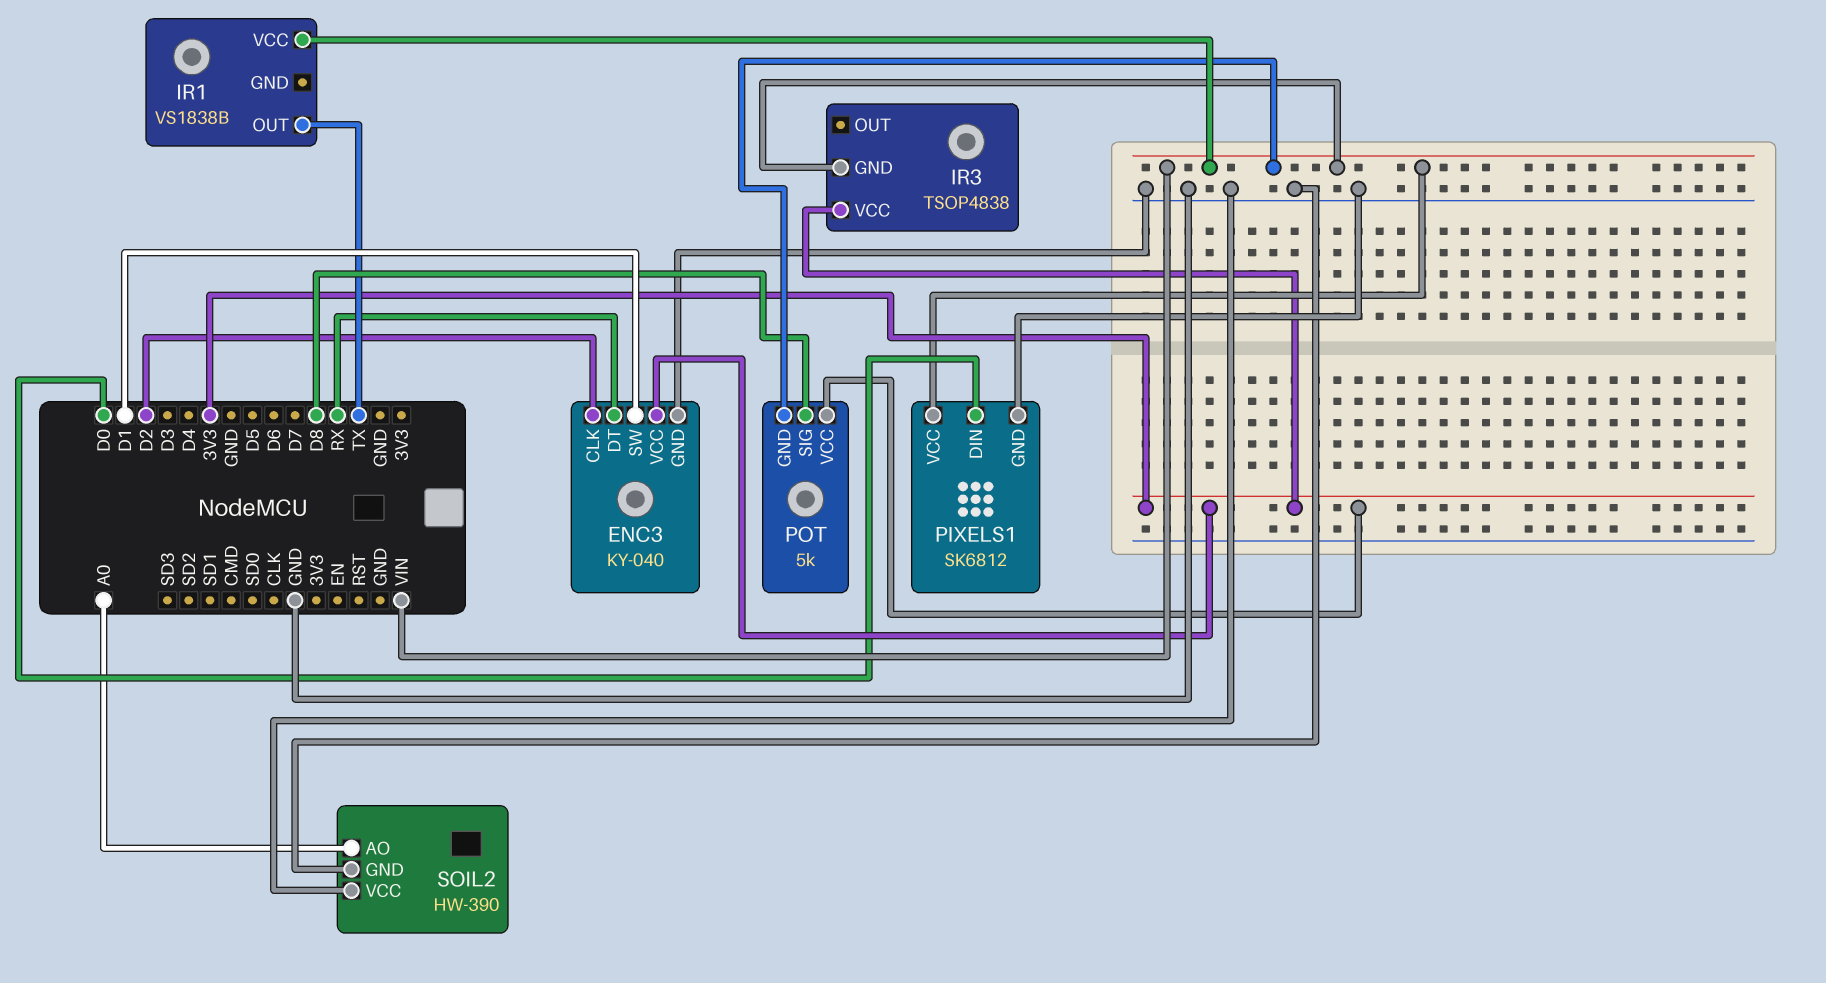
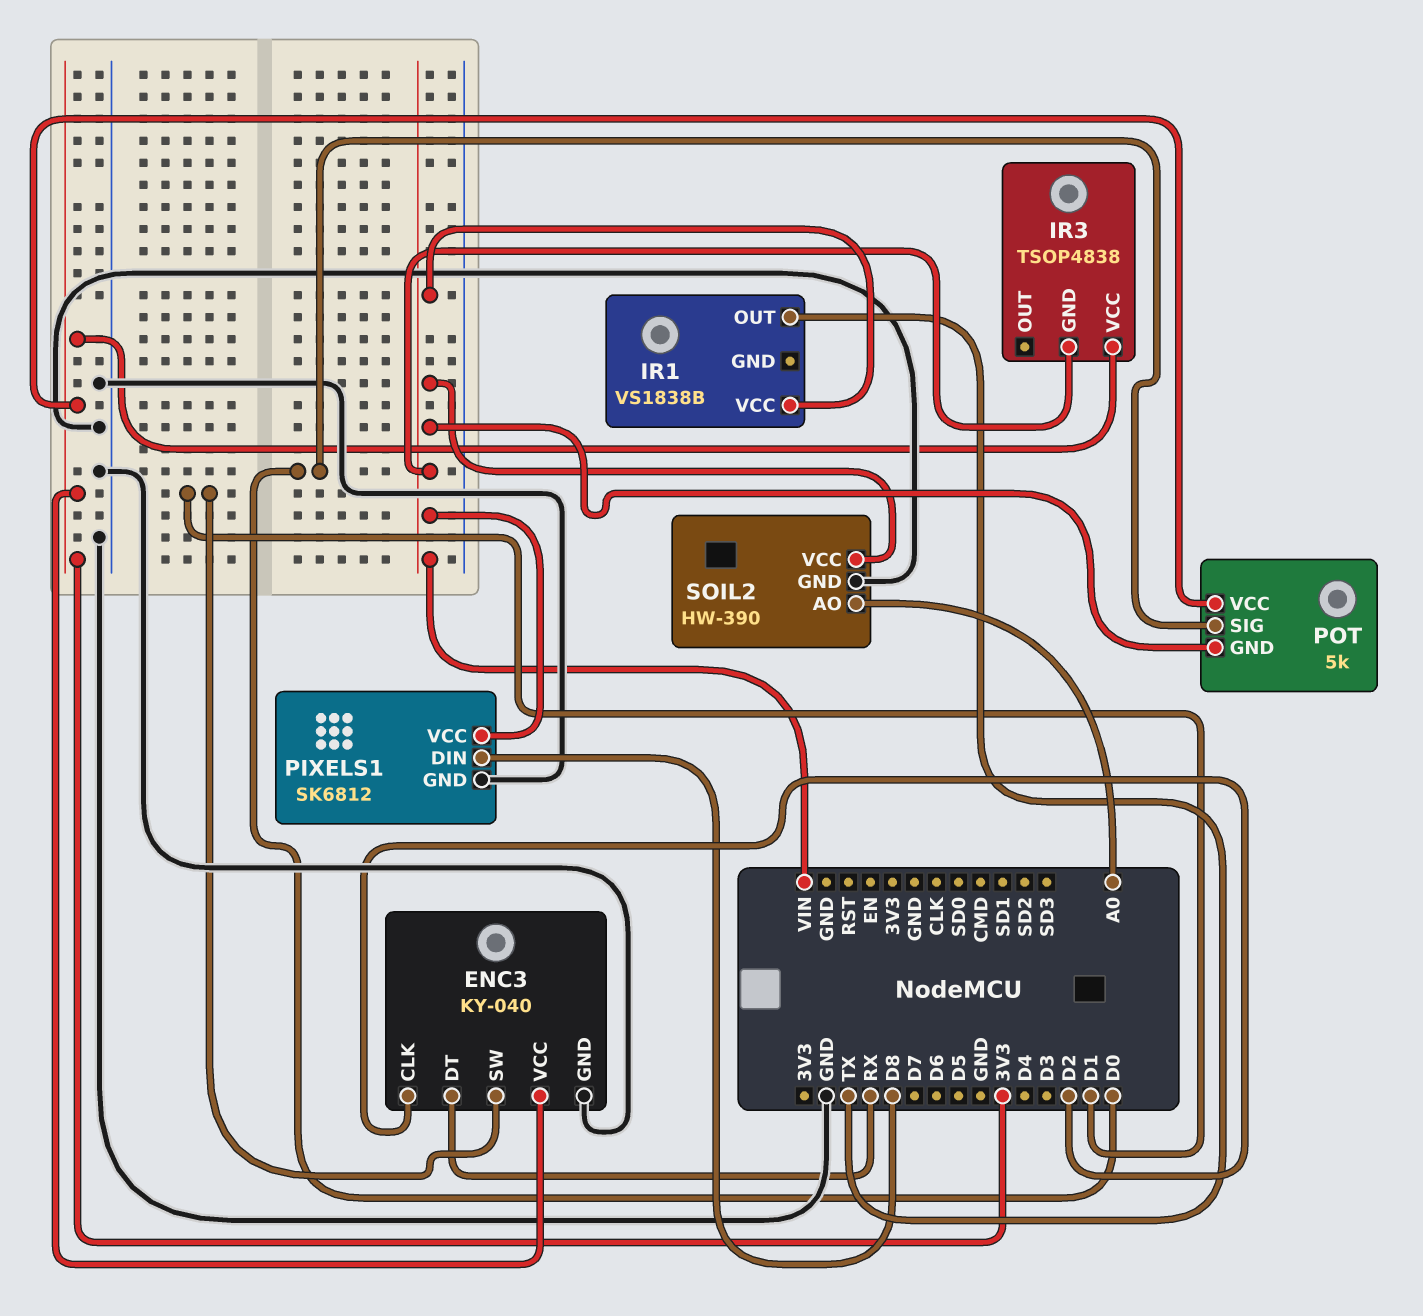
PIXELS1 pin DIN: D0 -> D8
POT pin SIG: D8 -> D0
SOIL2 pin VCC: GND -> VIN

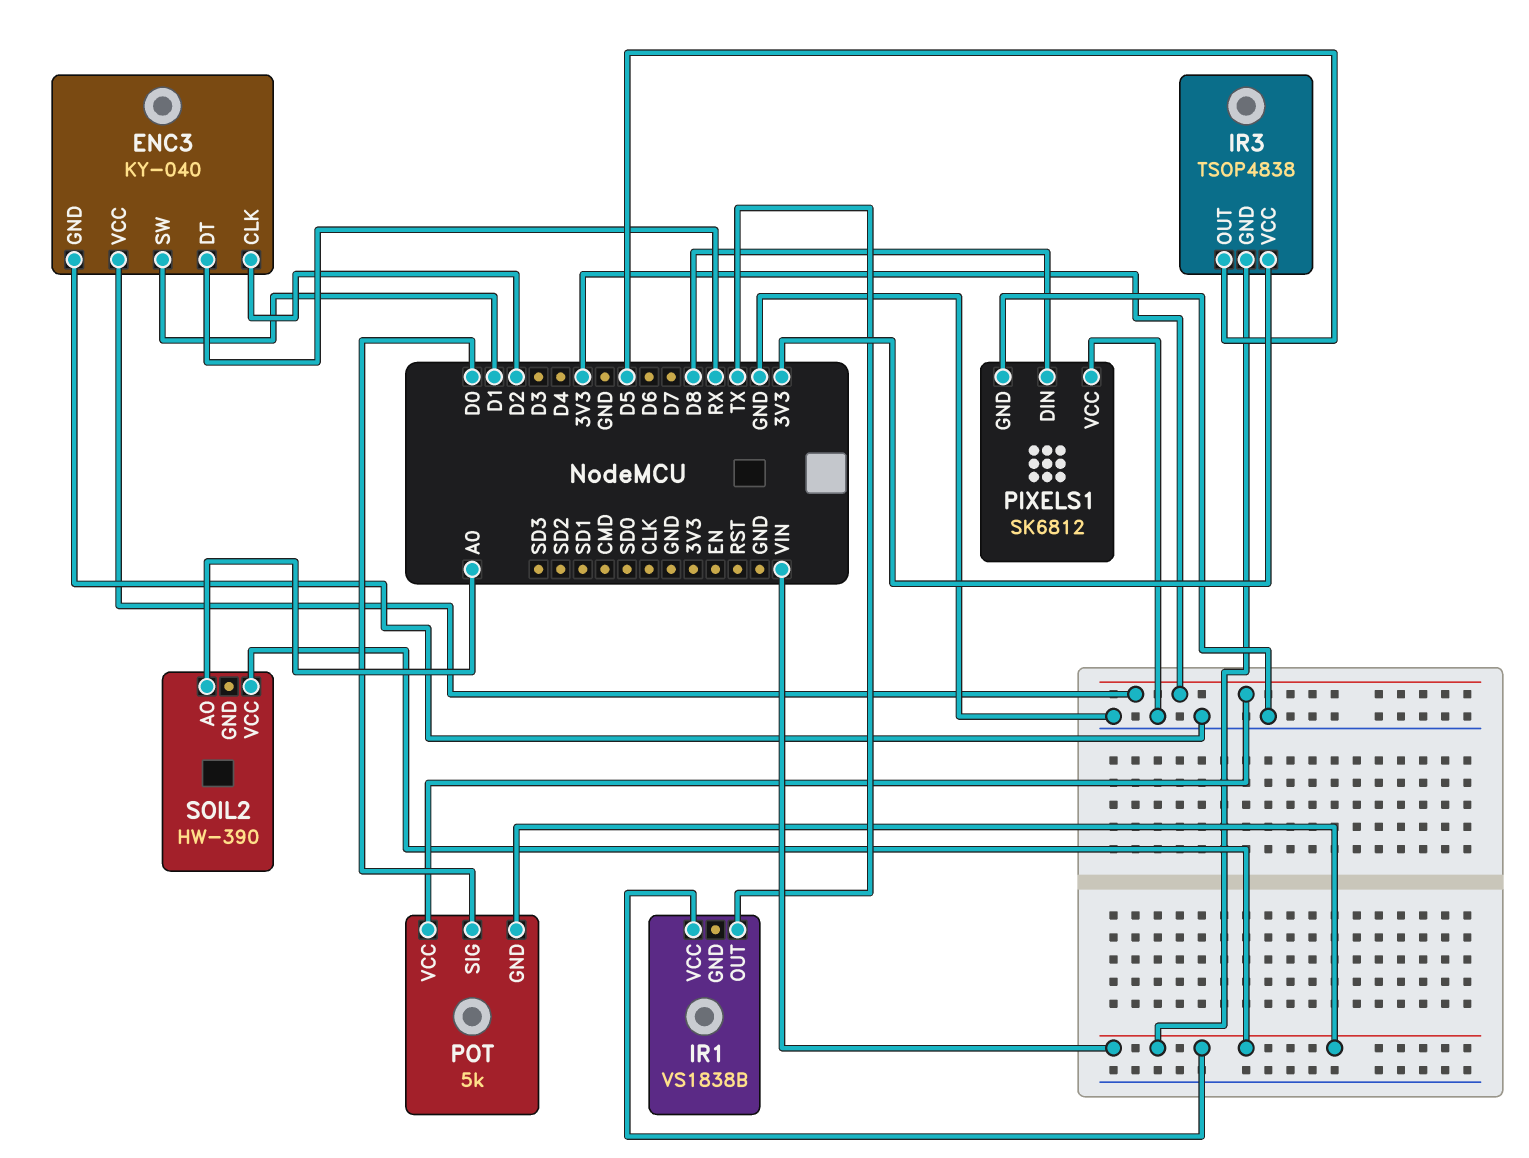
IR3 pin OUT: none -> D5
PIXELS1 pin VCC: VIN -> GND
SOIL2 pin GND: GND -> none

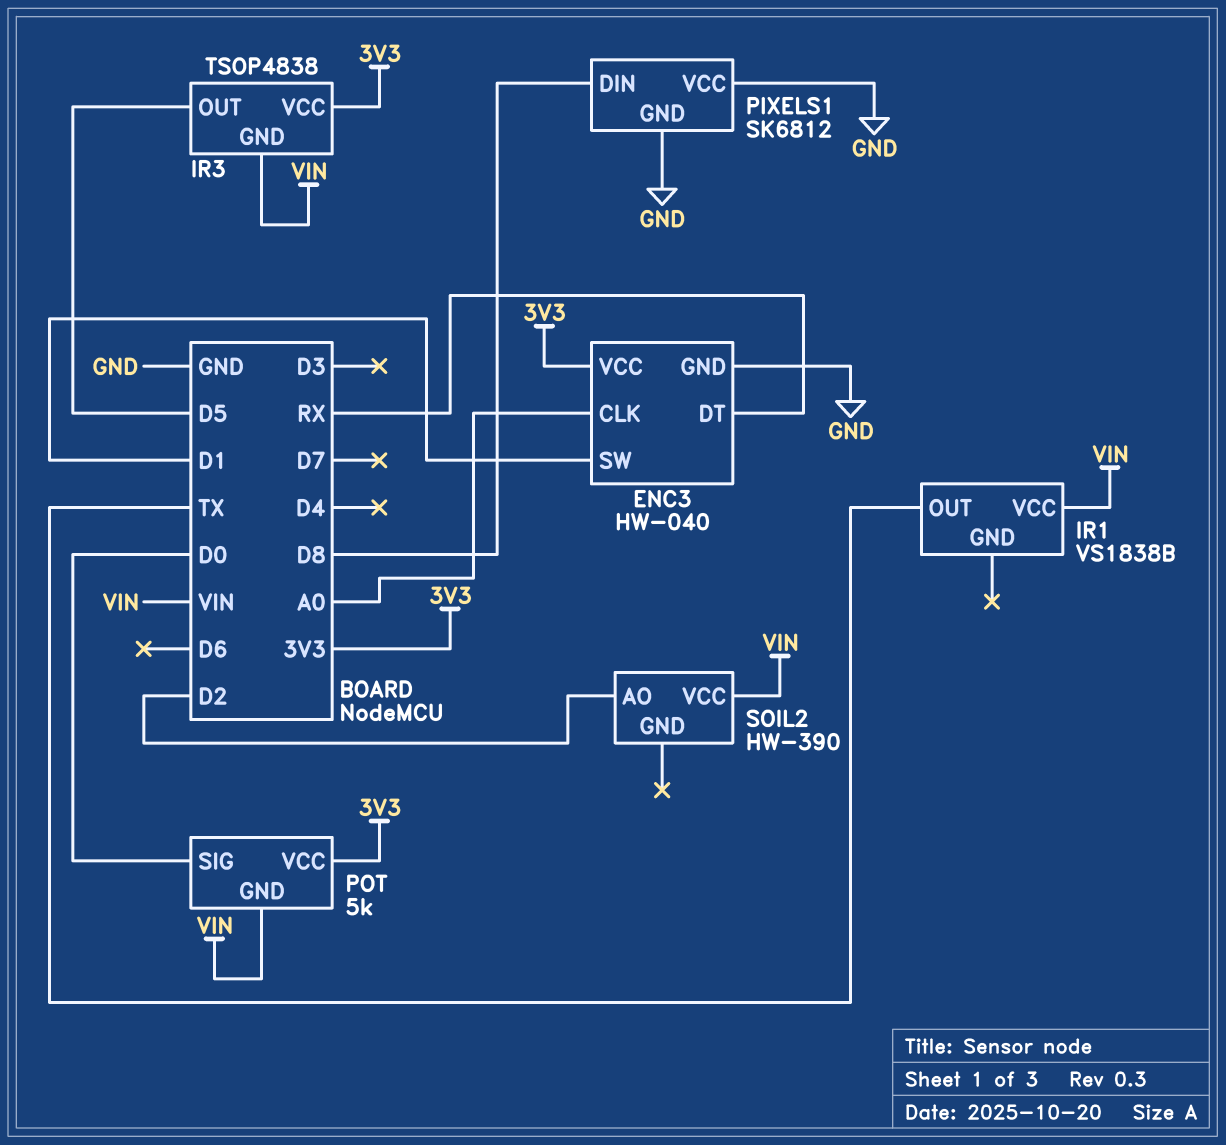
ENC3: KY-040 -> HW-040
ENC3 pin CLK: D2 -> A0
SOIL2 pin AO: A0 -> D2

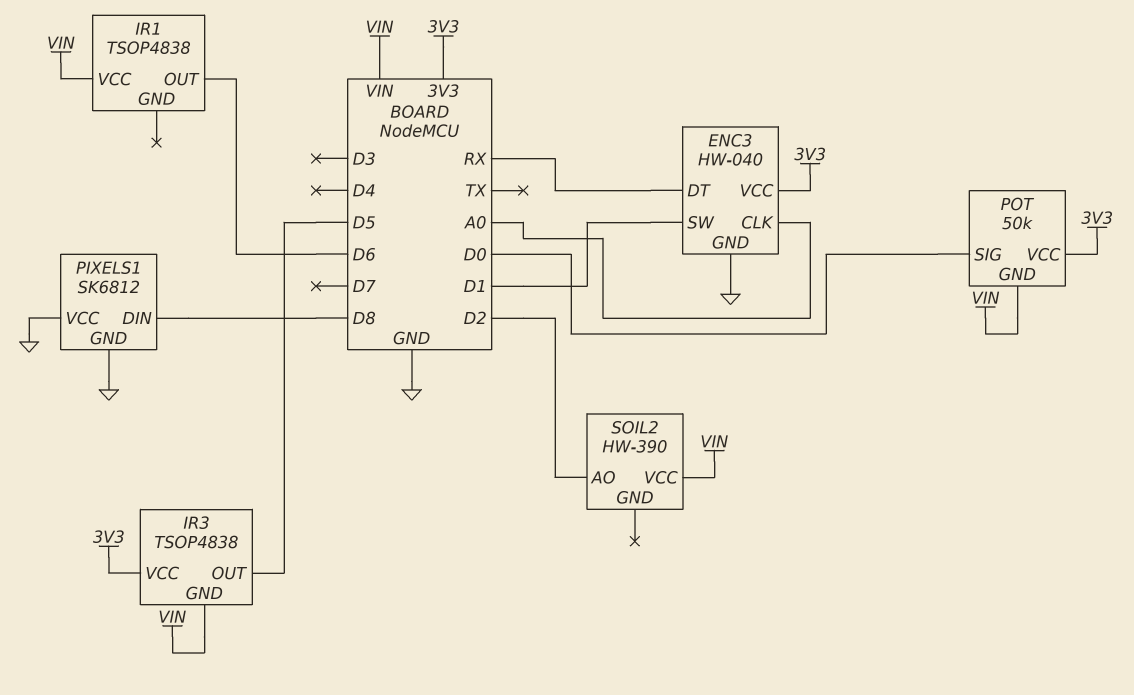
IR1: VS1838B -> TSOP4838
IR1 pin OUT: TX -> D6
POT: 5k -> 50k

